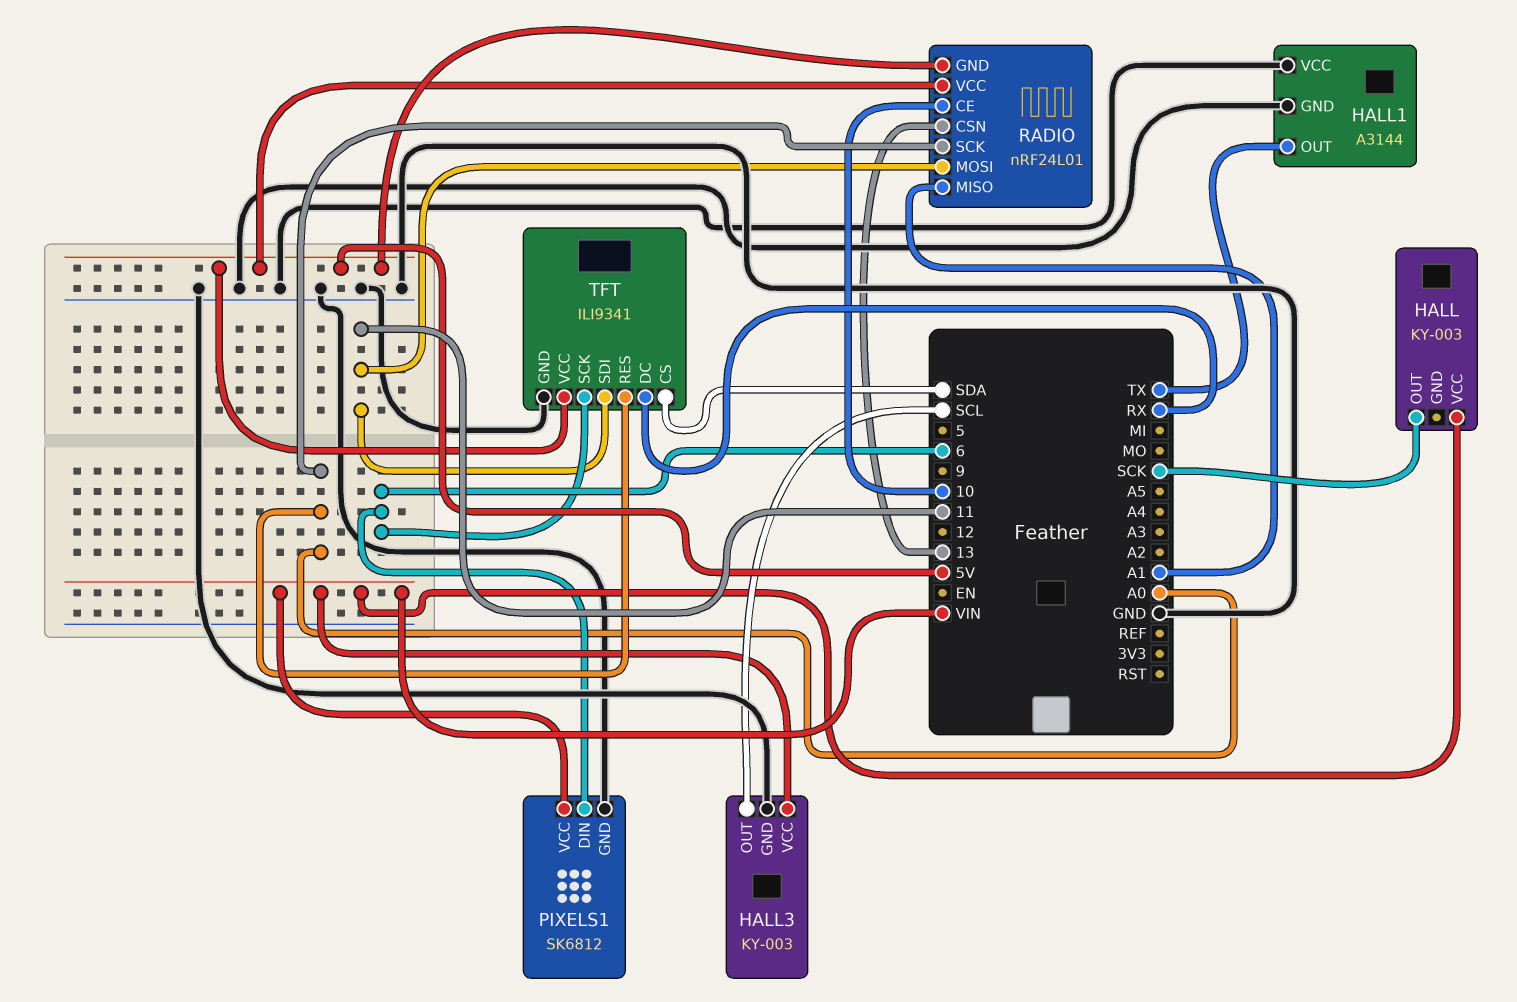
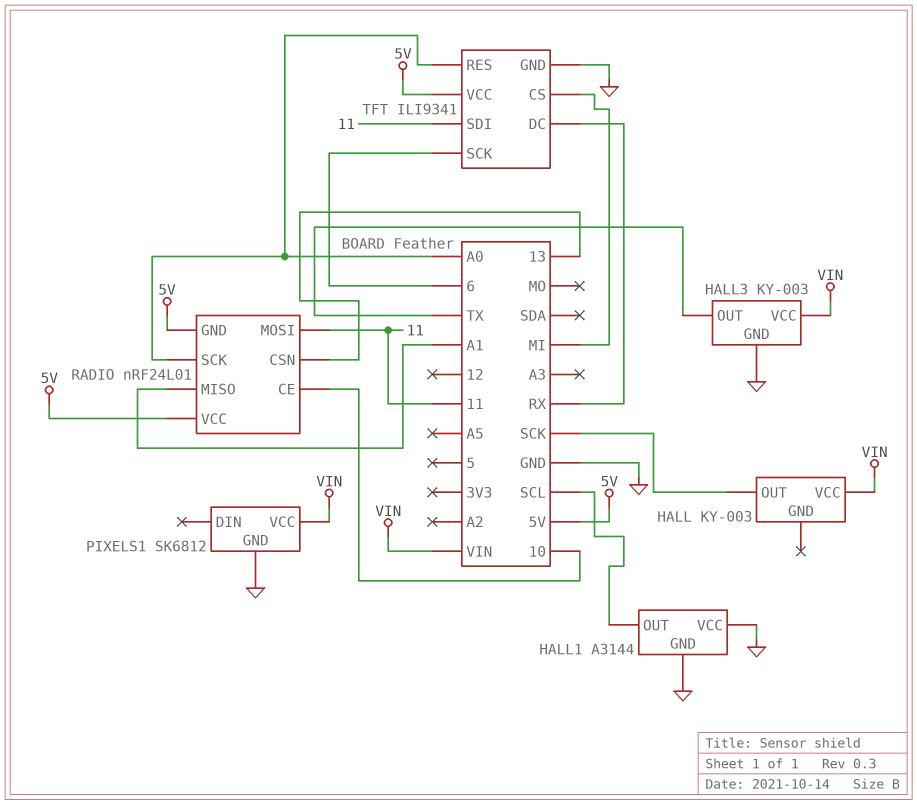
HALL1 pin OUT: TX -> SCL
HALL3 pin OUT: SCL -> TX
PIXELS1 pin DIN: 6 -> none
TFT pin CS: SDA -> MI

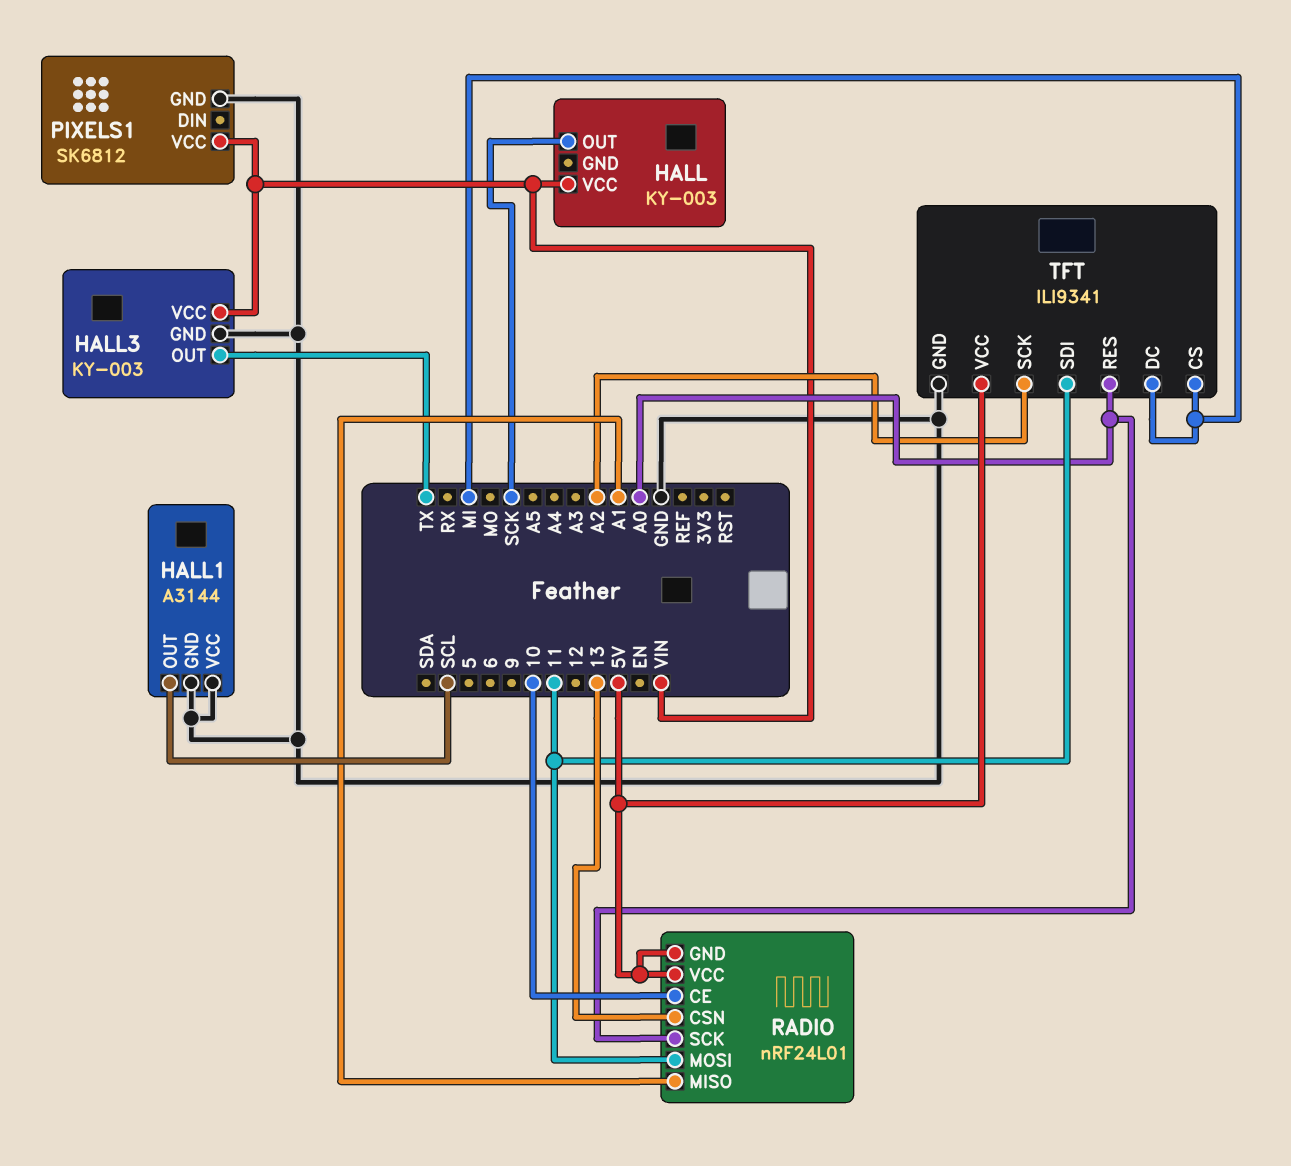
TFT pin DC: RX -> MI
TFT pin SCK: 6 -> A2

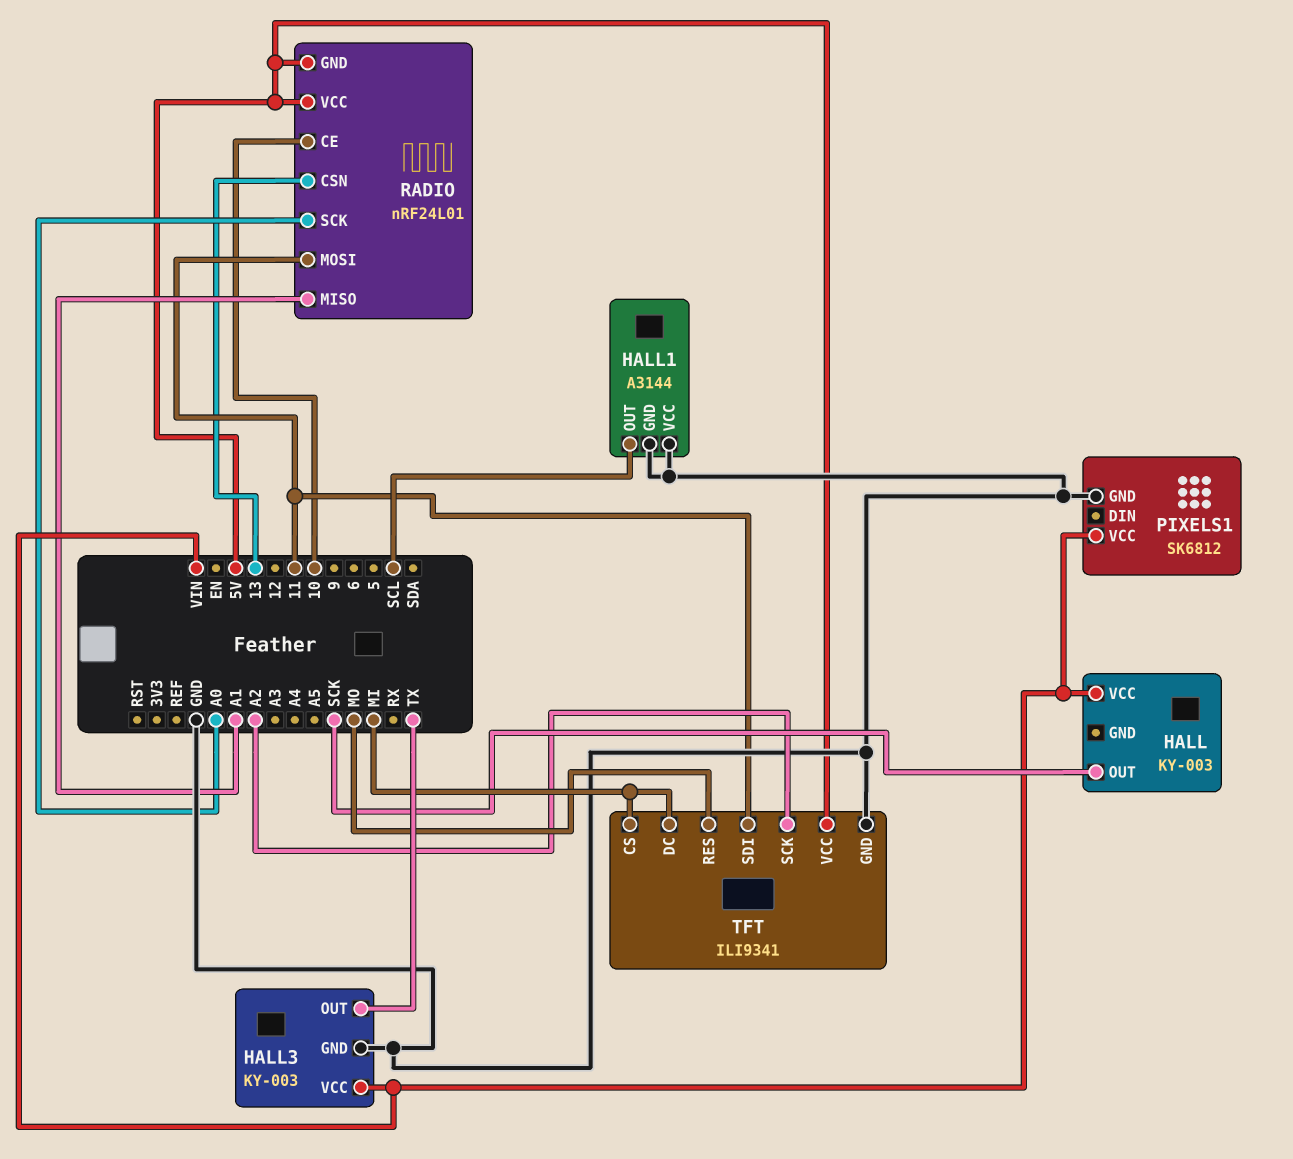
TFT pin RES: A0 -> MO

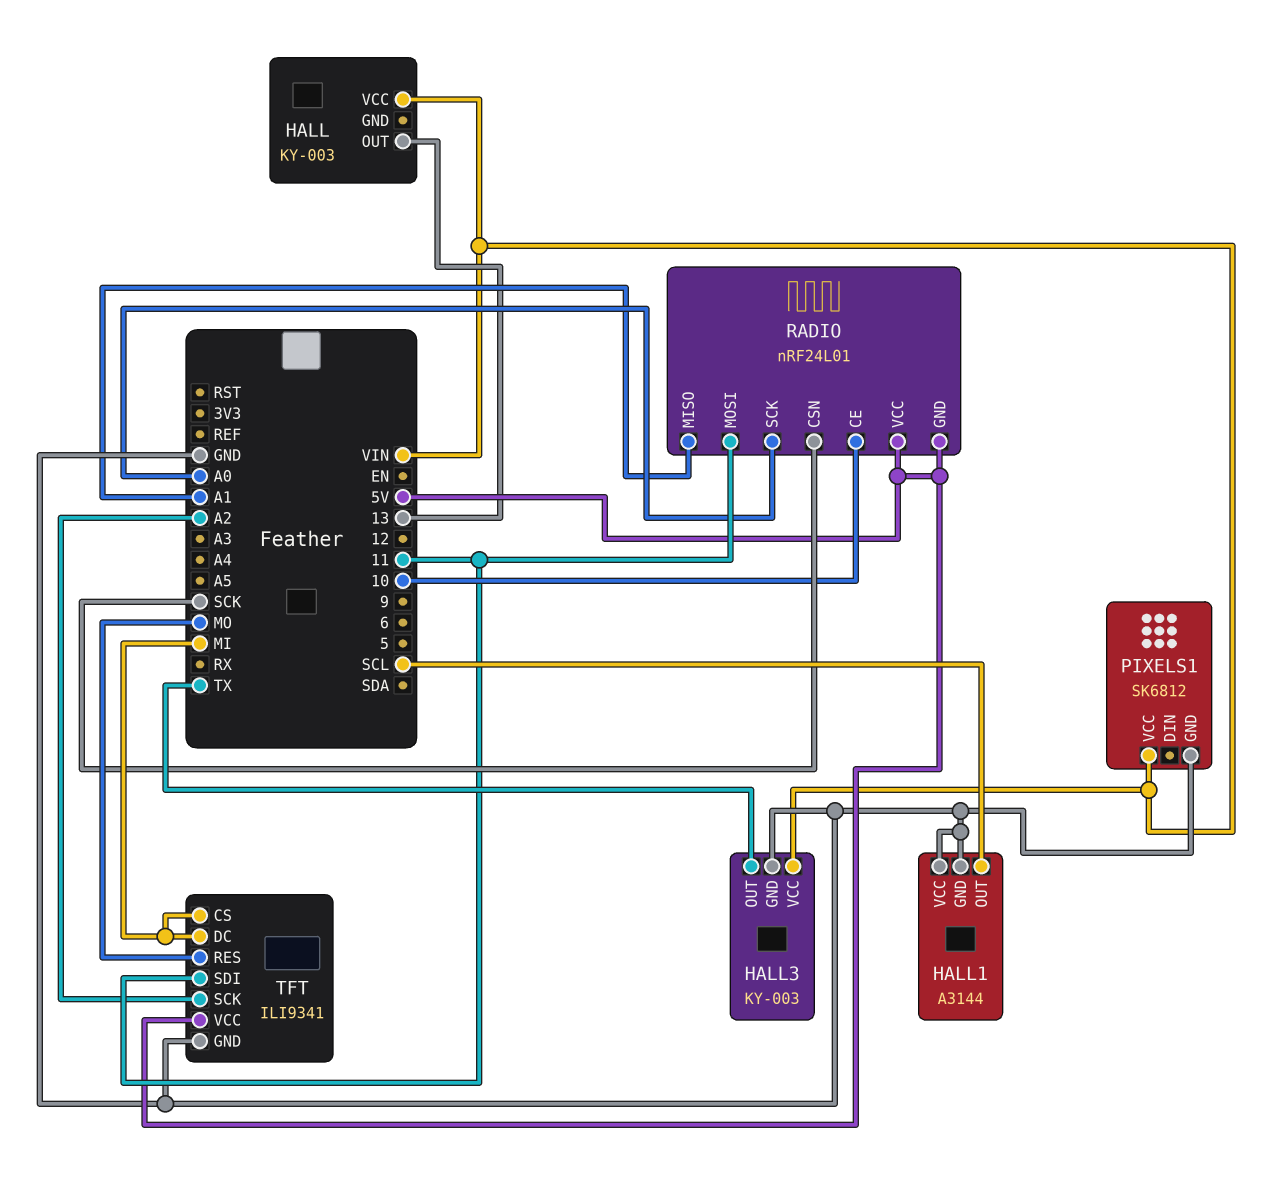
HALL pin OUT: SCK -> 13
RADIO pin CSN: 13 -> SCK

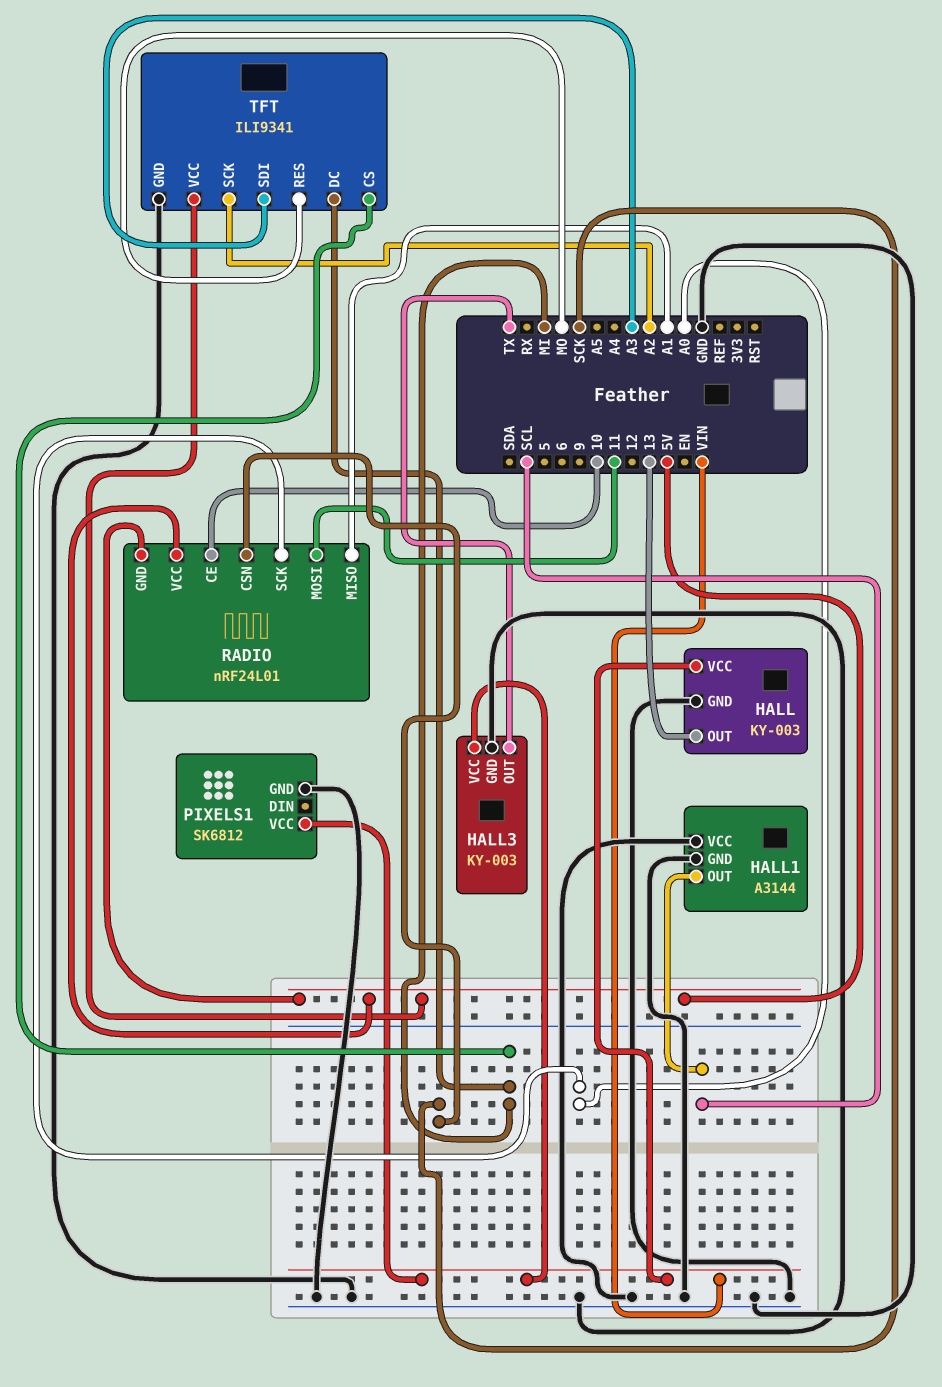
HALL pin GND: none -> GND
TFT pin SDI: 11 -> A3

